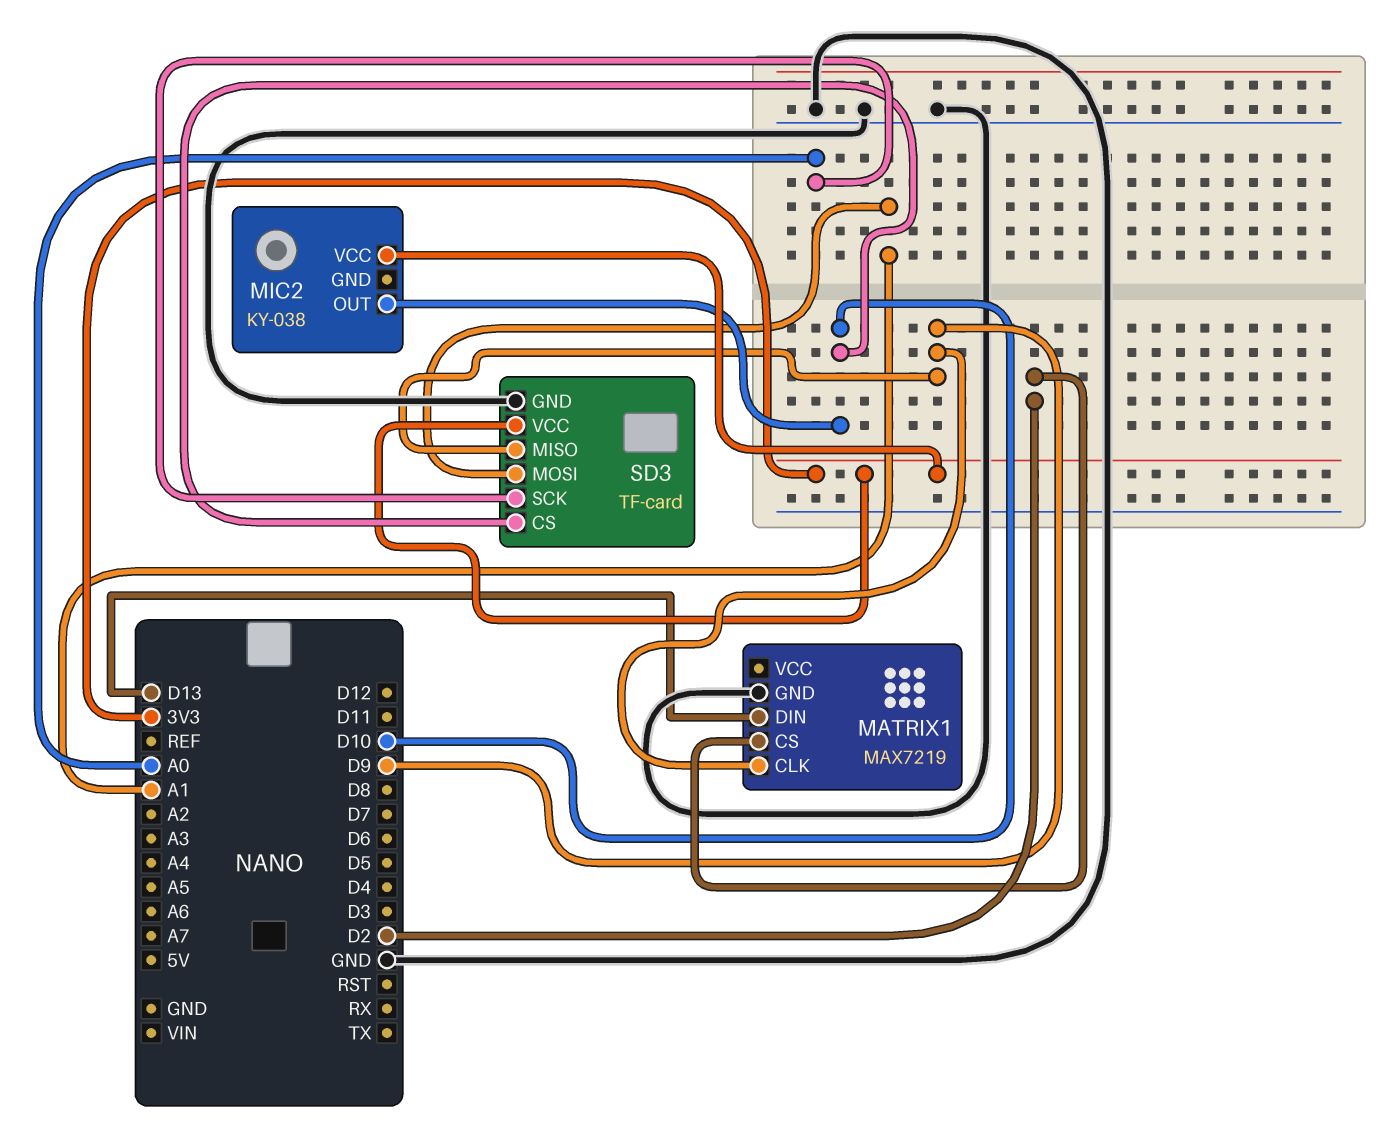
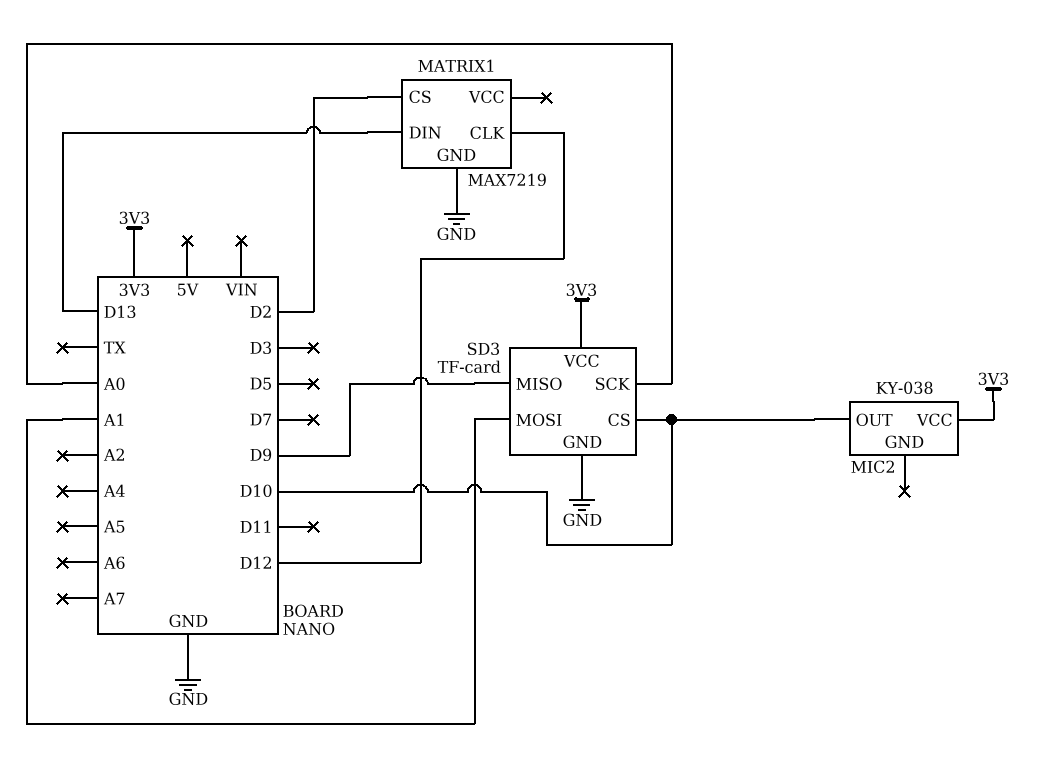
MATRIX1 pin CLK: D9 -> D12

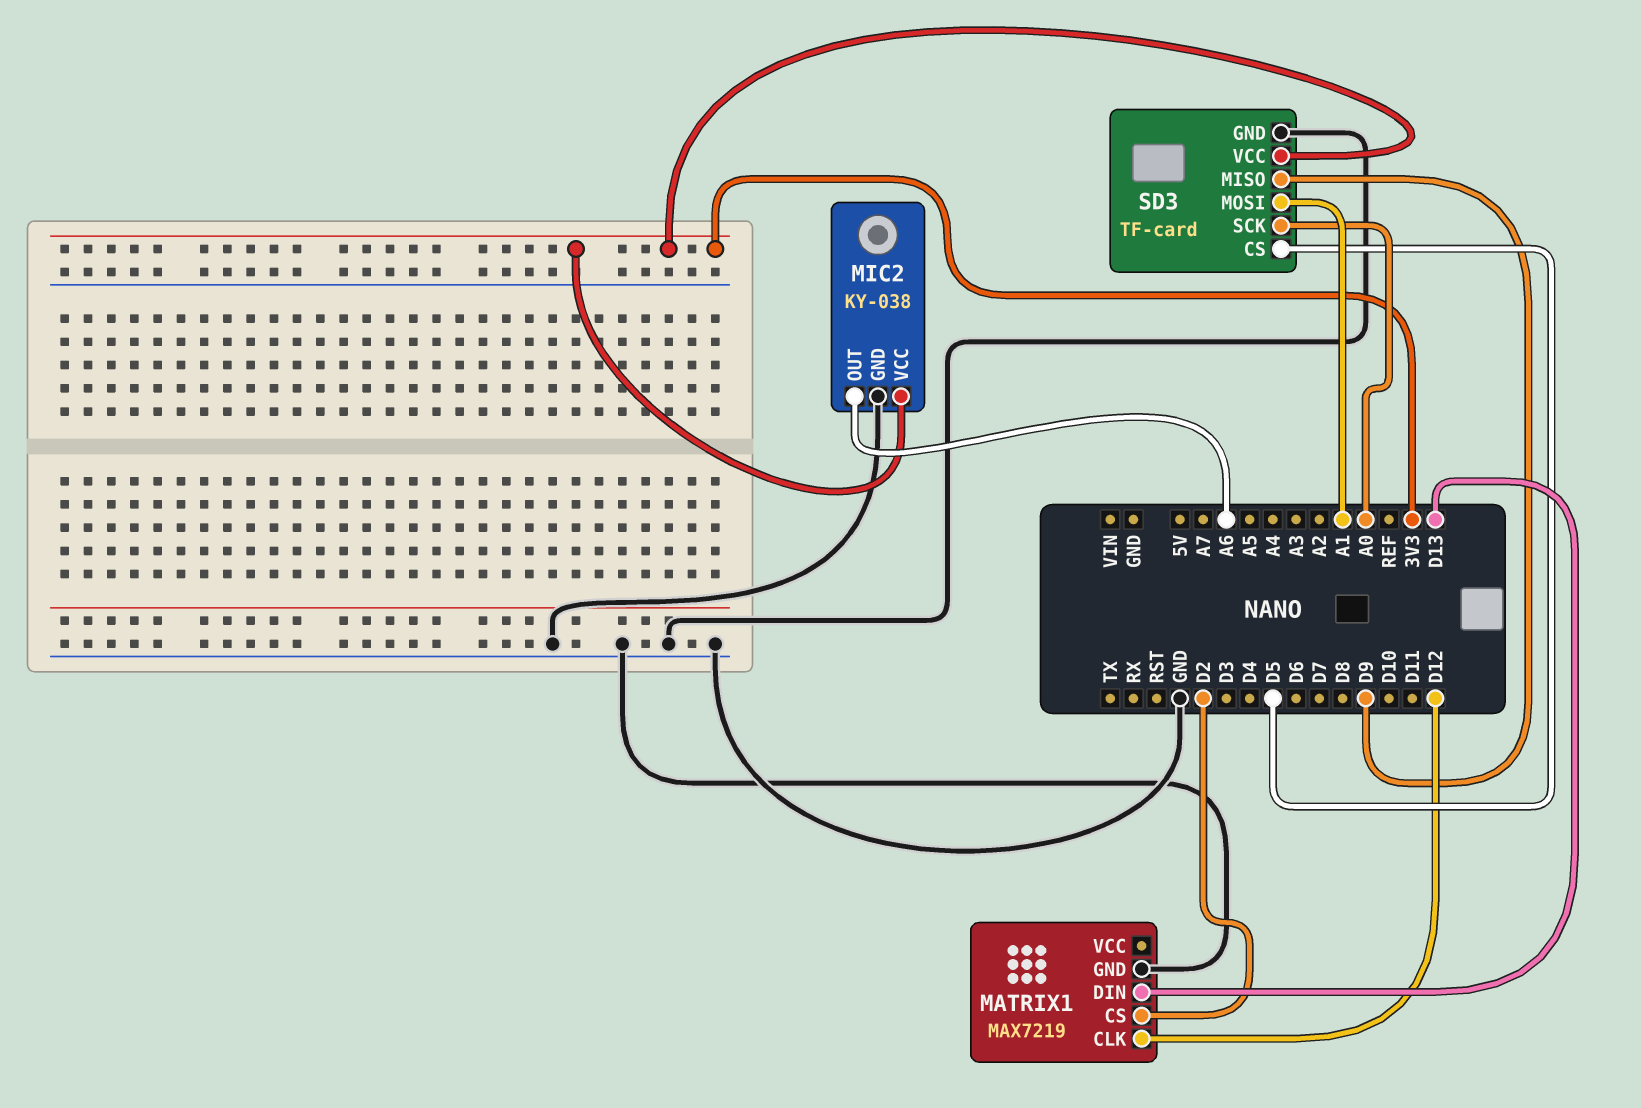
MIC2 pin GND: none -> GND
MIC2 pin OUT: D10 -> A6
SD3 pin CS: D10 -> D5

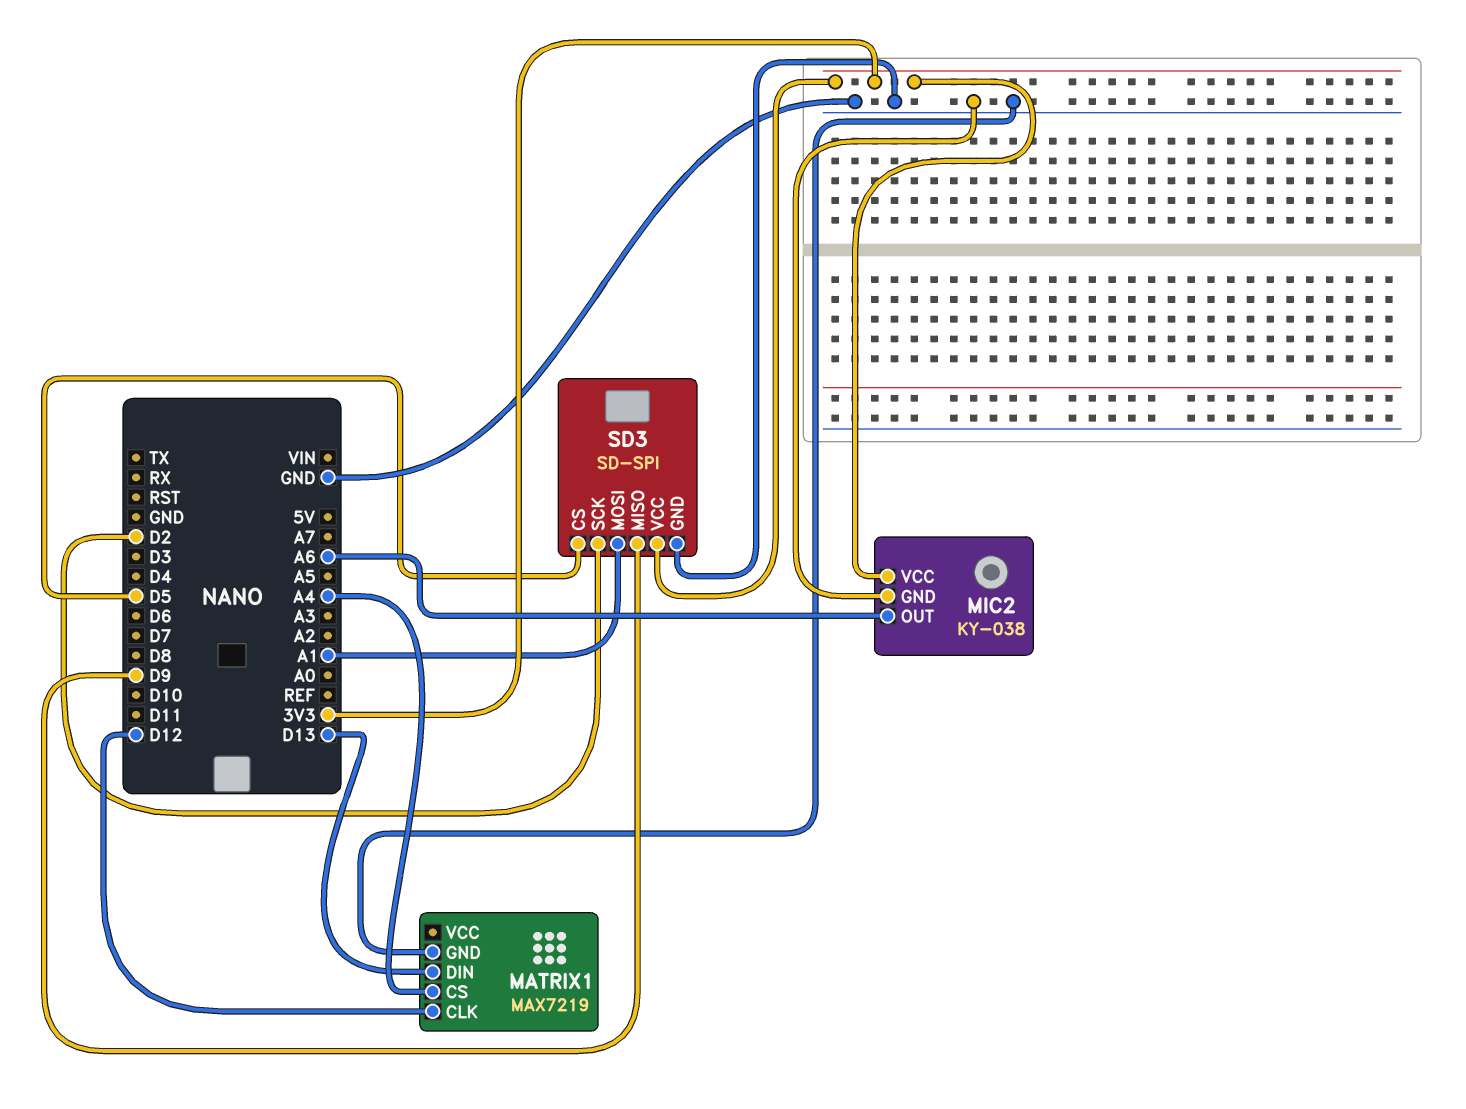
MATRIX1 pin CS: D2 -> A4
SD3: TF-card -> SD-SPI
SD3 pin SCK: A0 -> D2

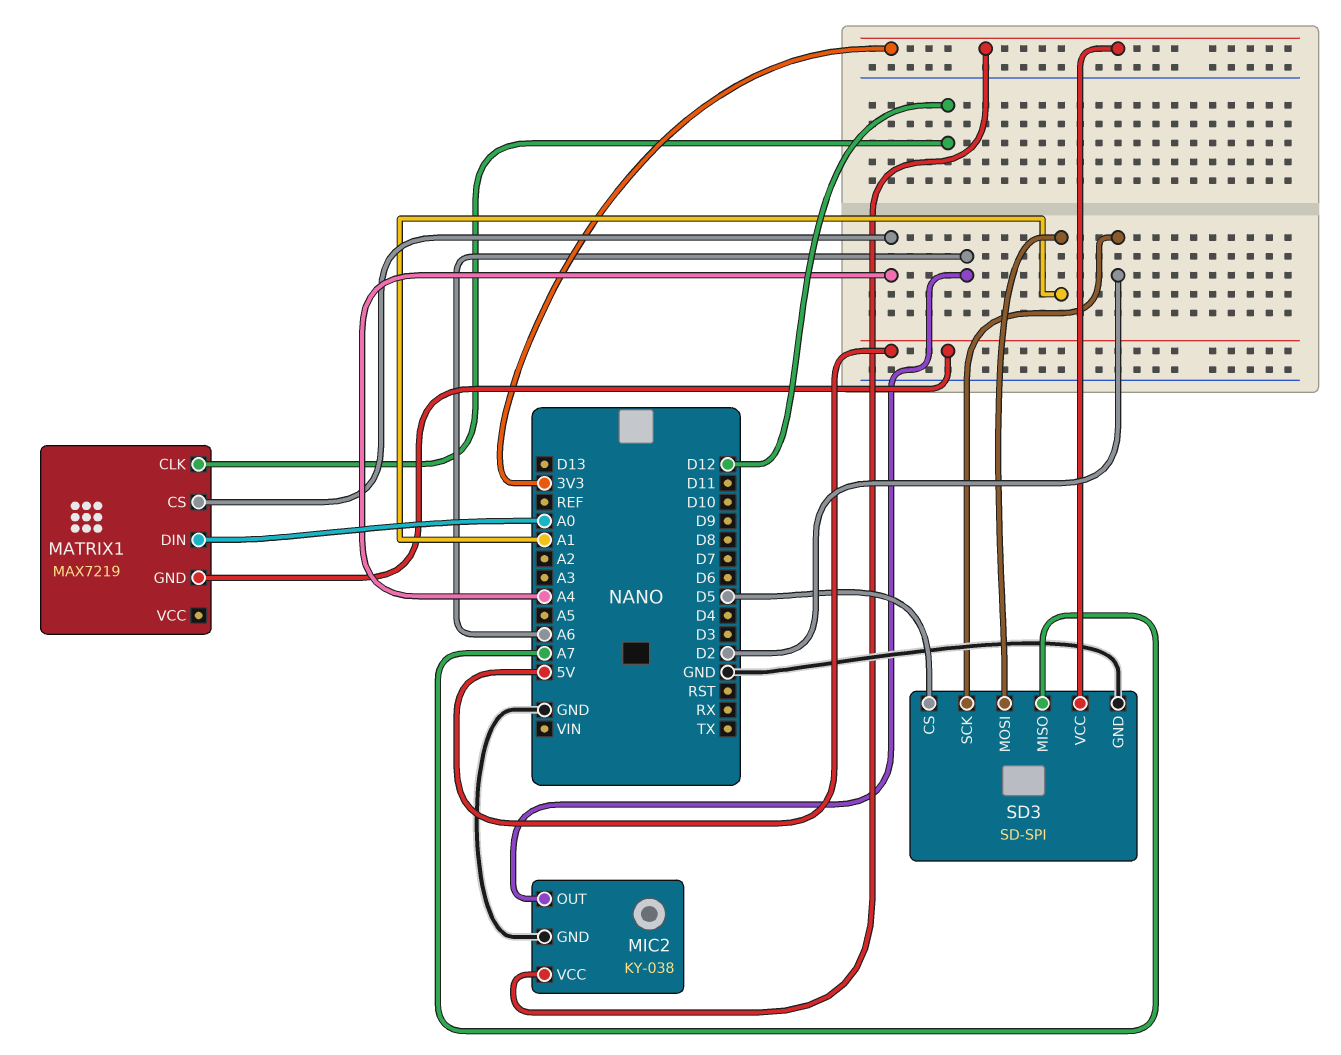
MATRIX1 pin DIN: D13 -> A0
MATRIX1 pin GND: GND -> 5V
SD3 pin MISO: D9 -> A7

